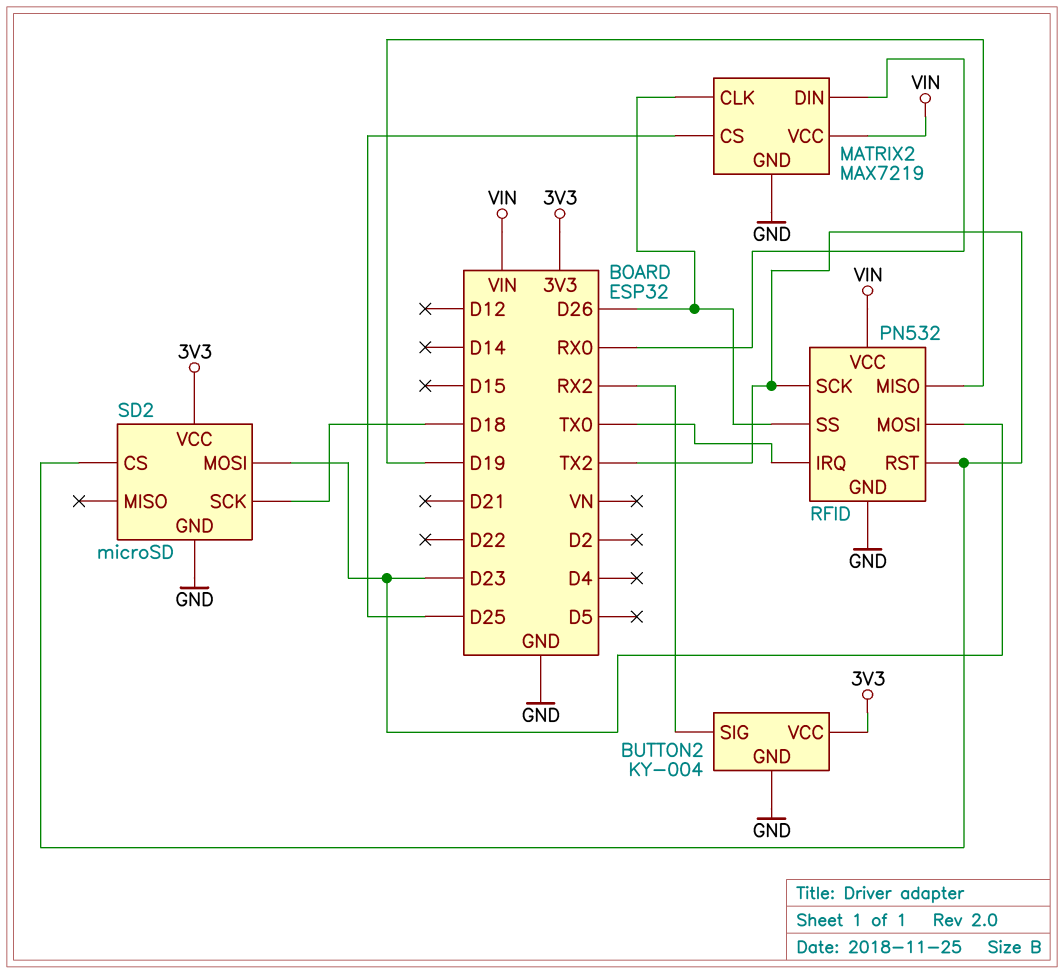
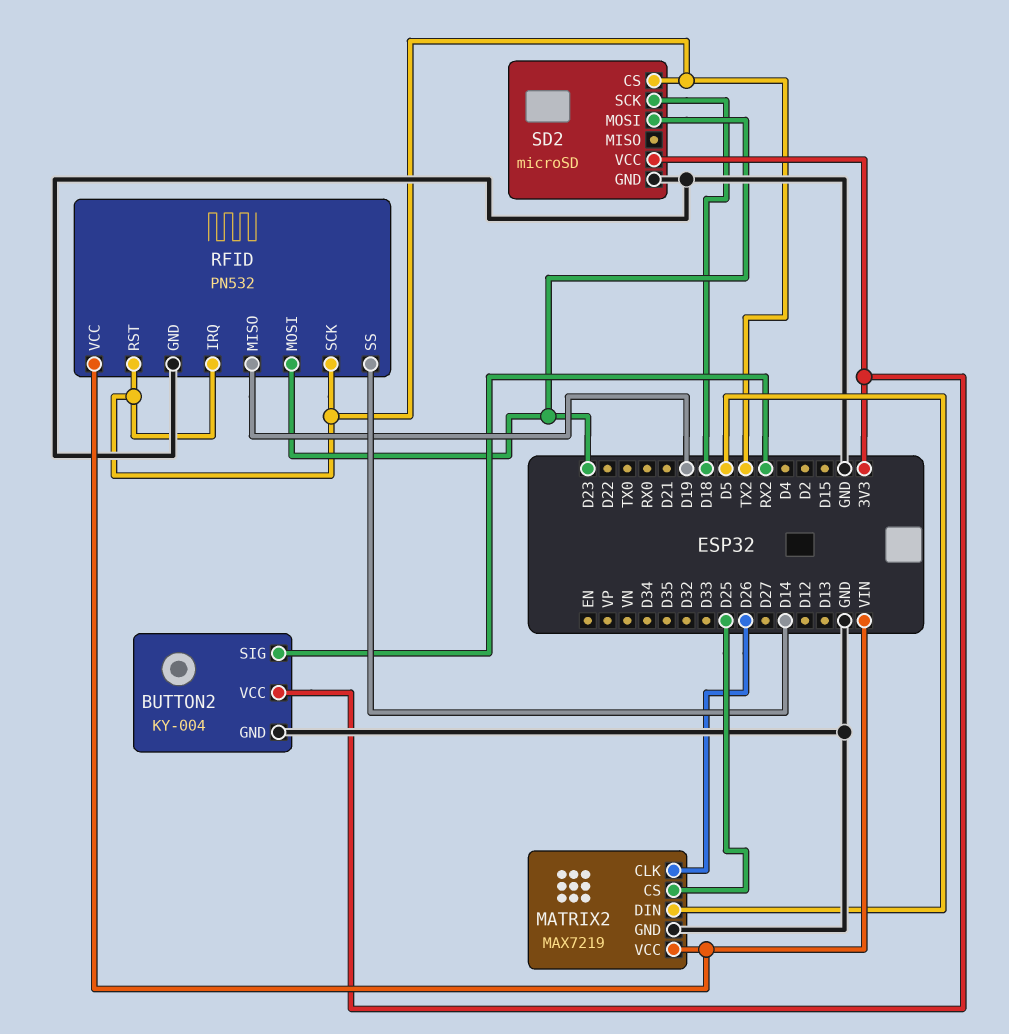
MATRIX2 pin DIN: RX0 -> D5
RFID pin IRQ: TX0 -> TX2
RFID pin SS: D26 -> D14

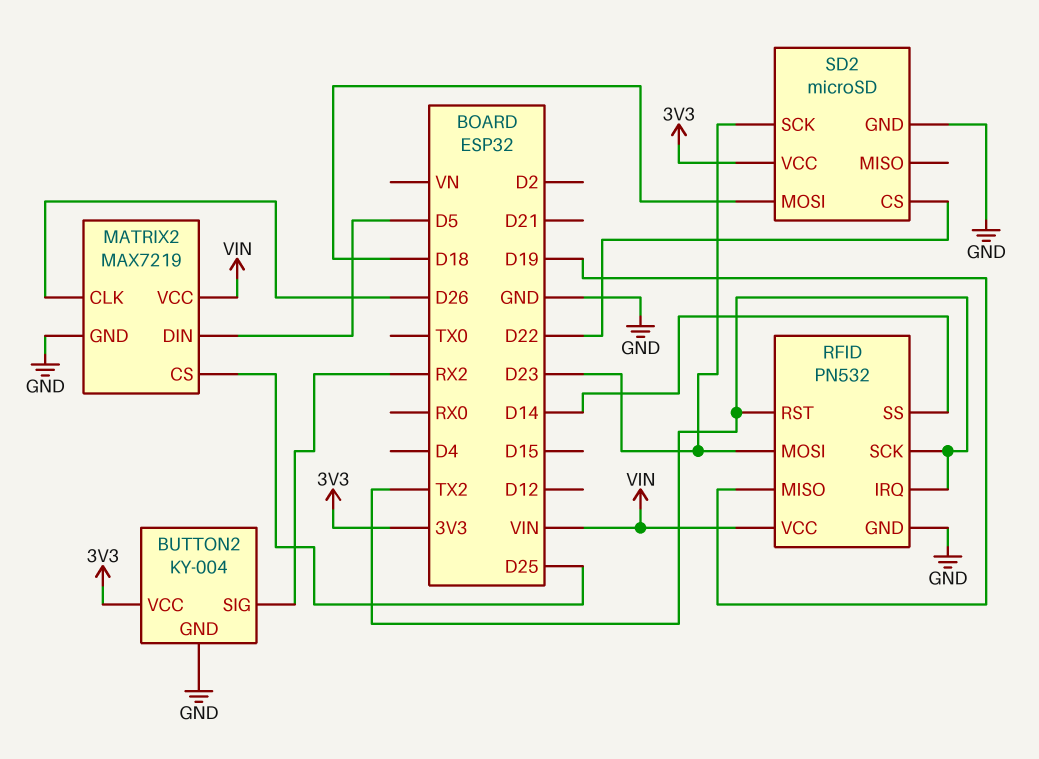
SD2 pin CS: TX2 -> D22
SD2 pin MOSI: D23 -> D18
SD2 pin SCK: D18 -> D23

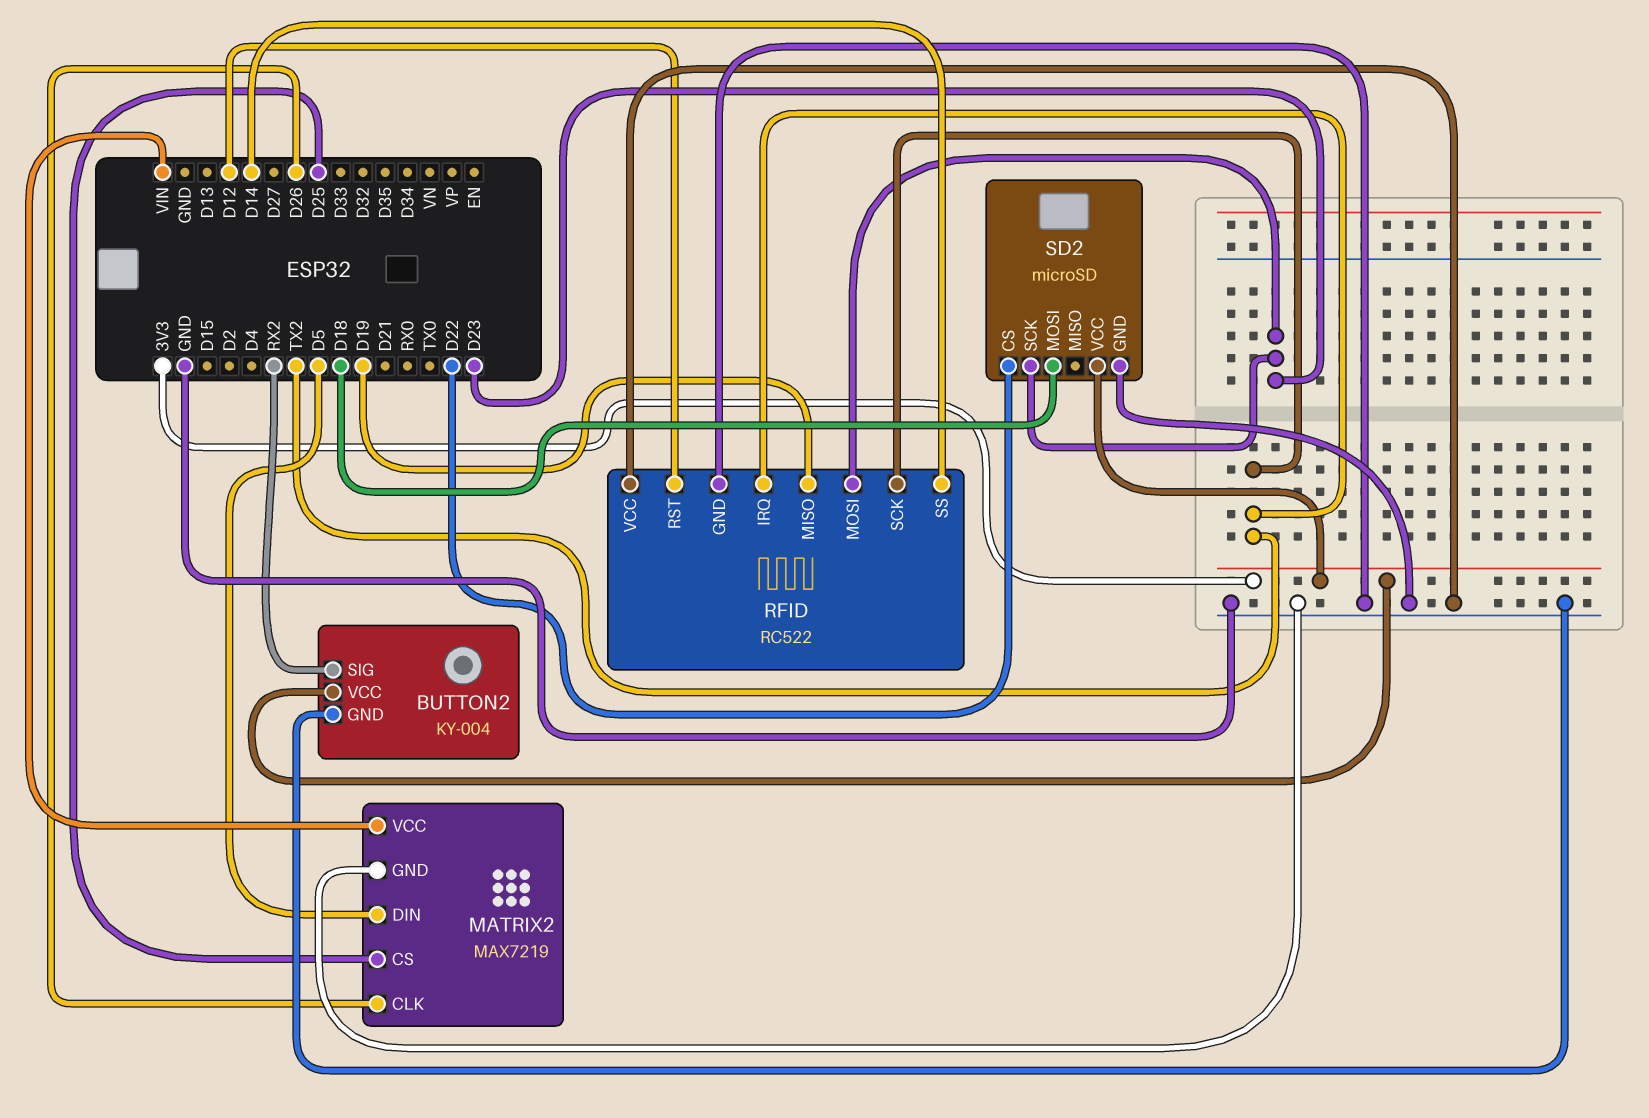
RFID: PN532 -> RC522
RFID pin RST: TX2 -> D12
RFID pin VCC: VIN -> GND

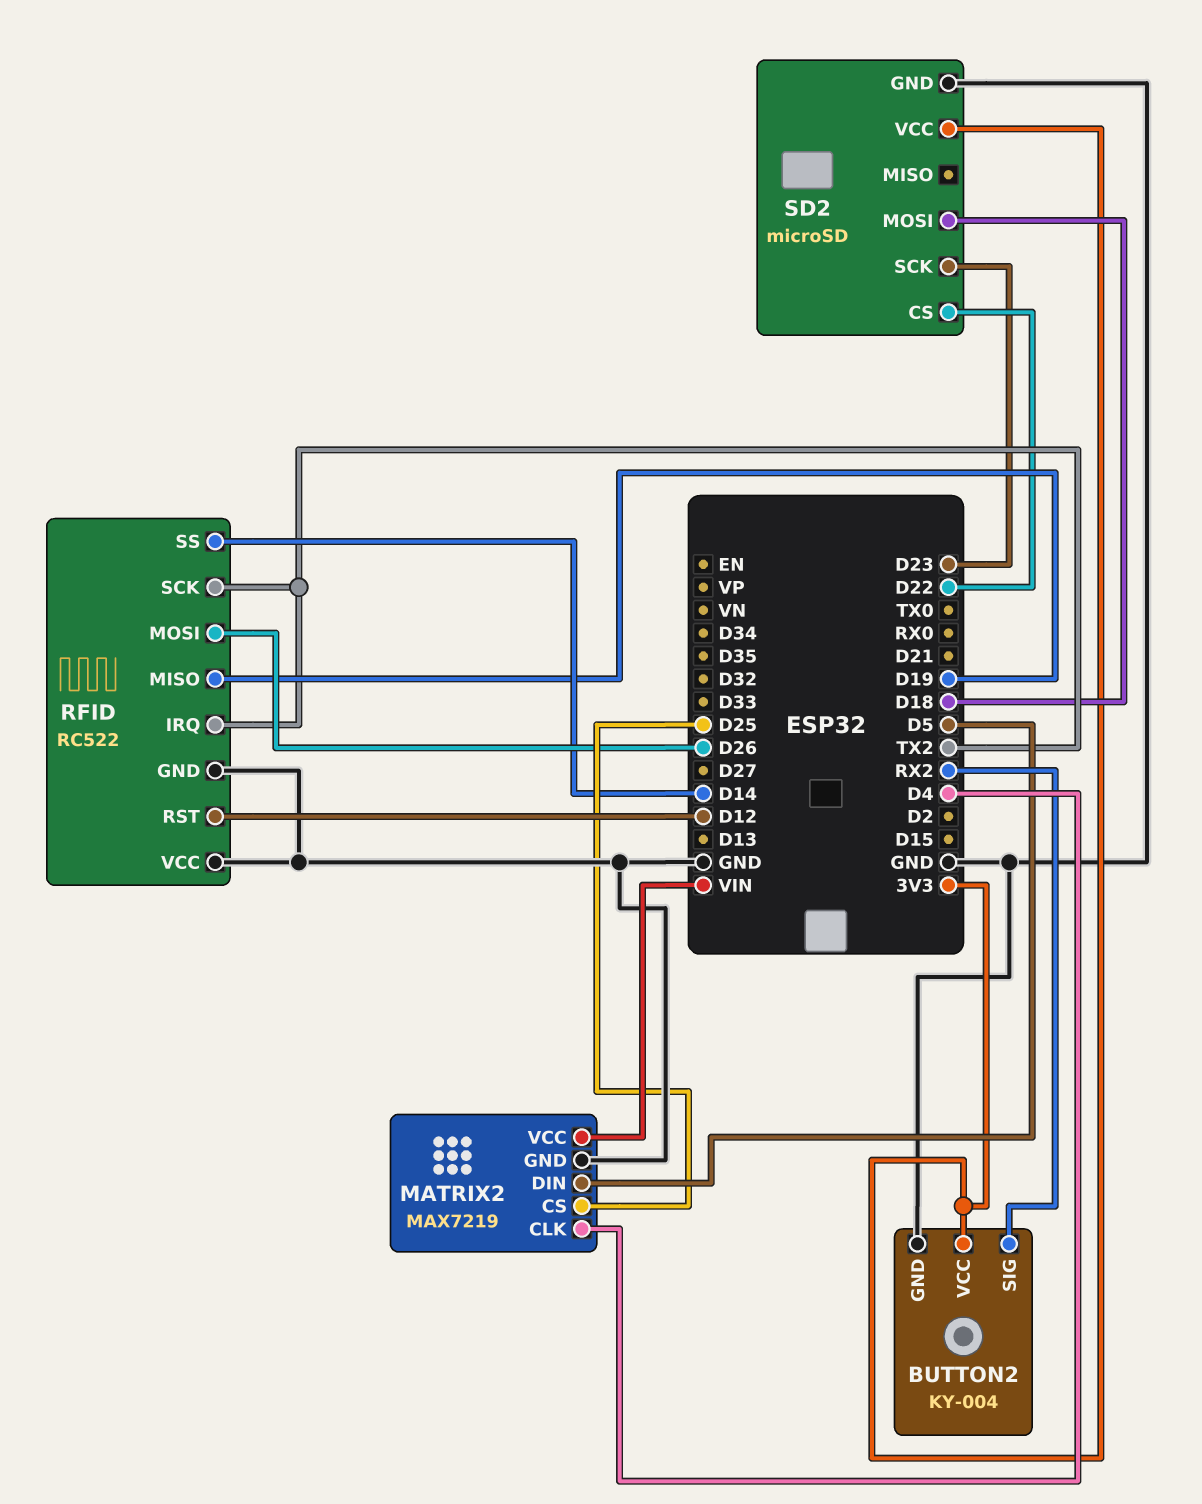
MATRIX2 pin CLK: D26 -> D4
RFID pin MOSI: D23 -> D26

